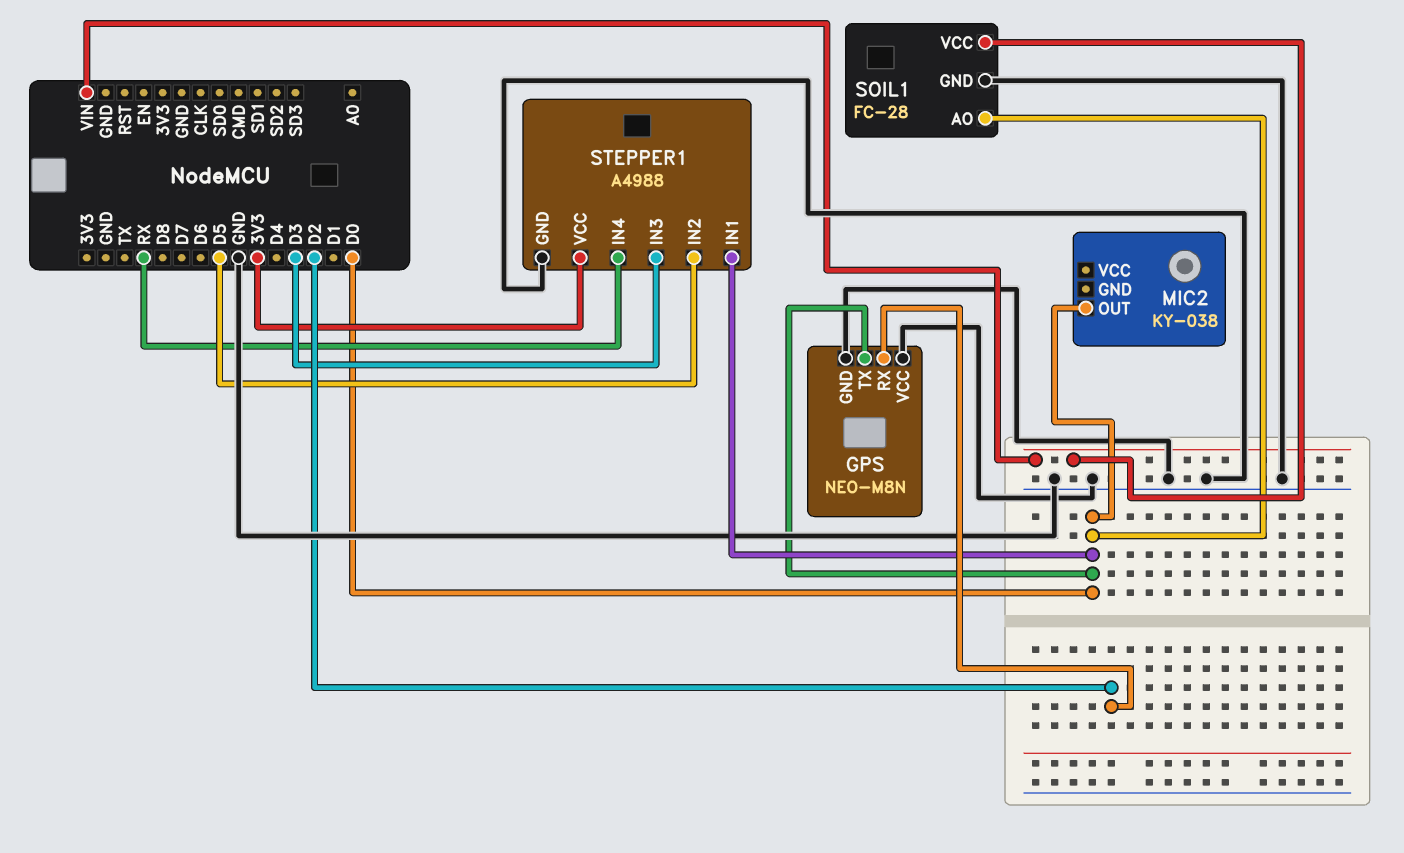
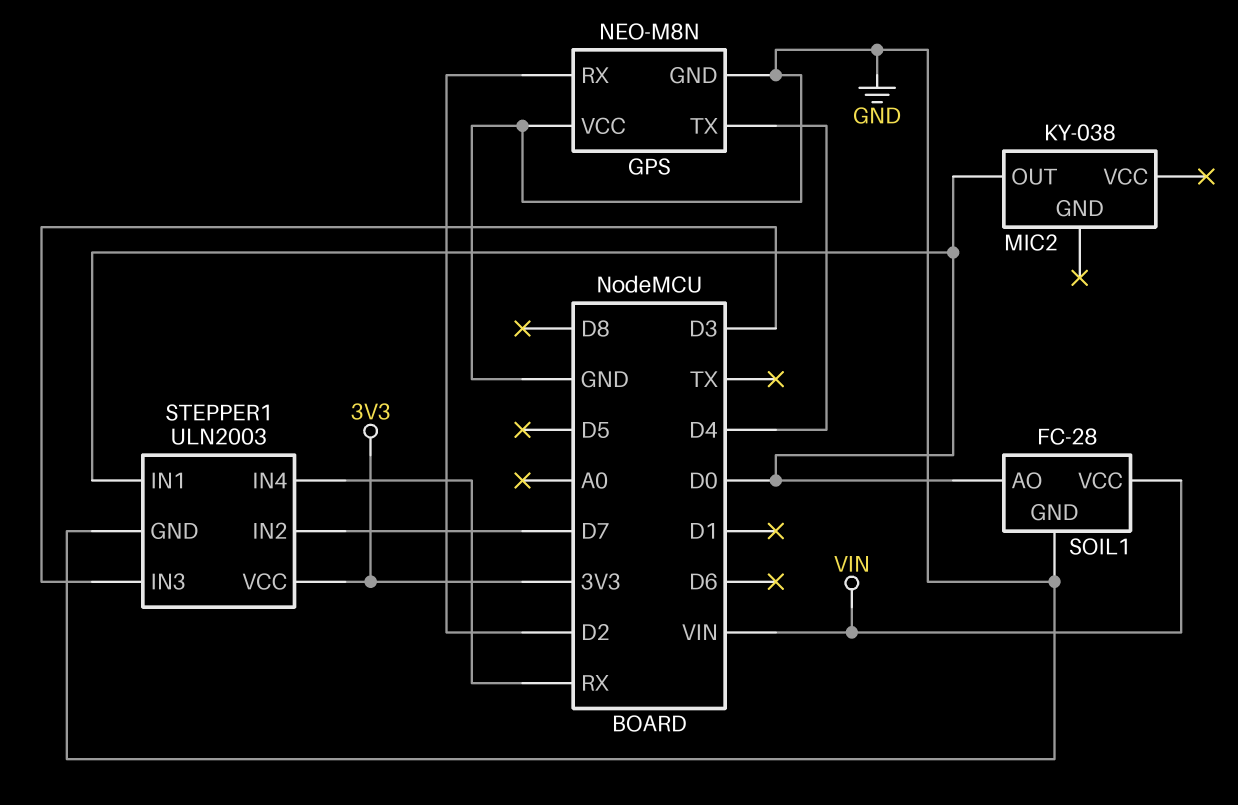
GPS pin TX: D0 -> D4
STEPPER1: A4988 -> ULN2003
STEPPER1 pin IN2: D5 -> D7

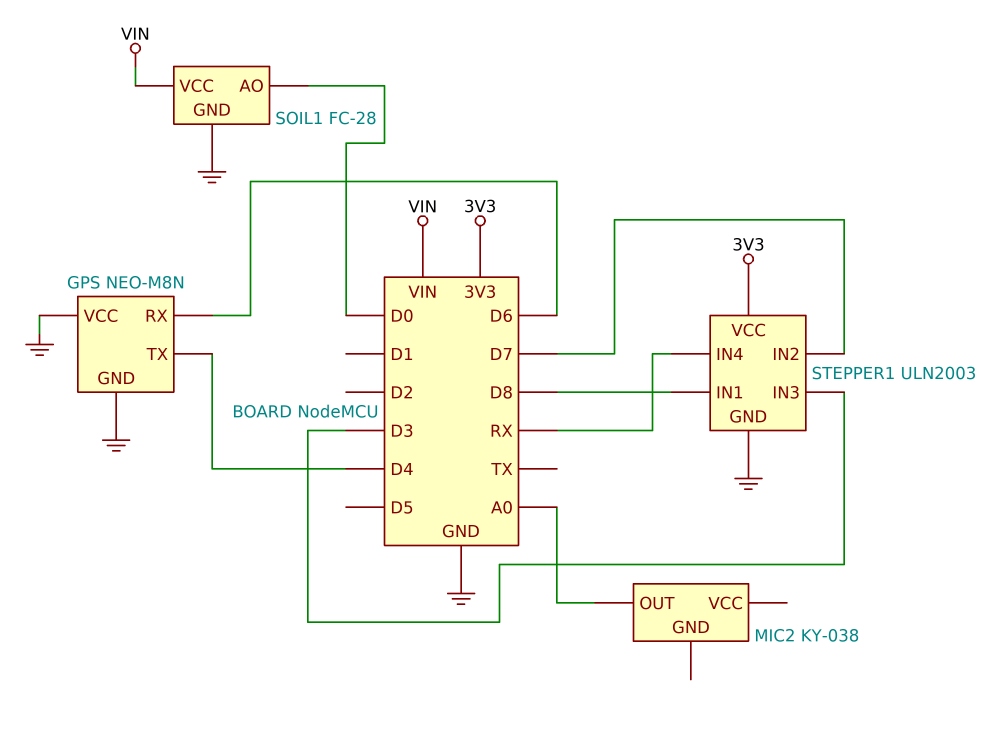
GPS pin RX: D2 -> D6
MIC2 pin OUT: D0 -> A0
STEPPER1 pin IN1: D0 -> D8

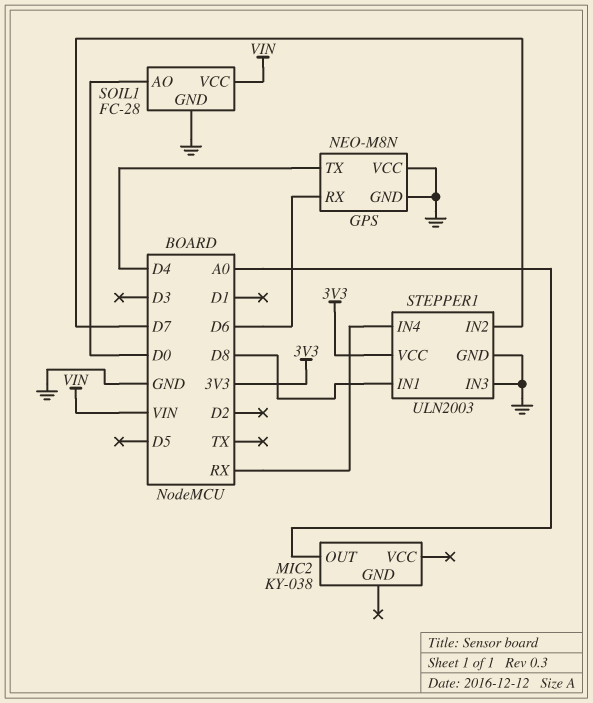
STEPPER1 pin IN3: D3 -> GND

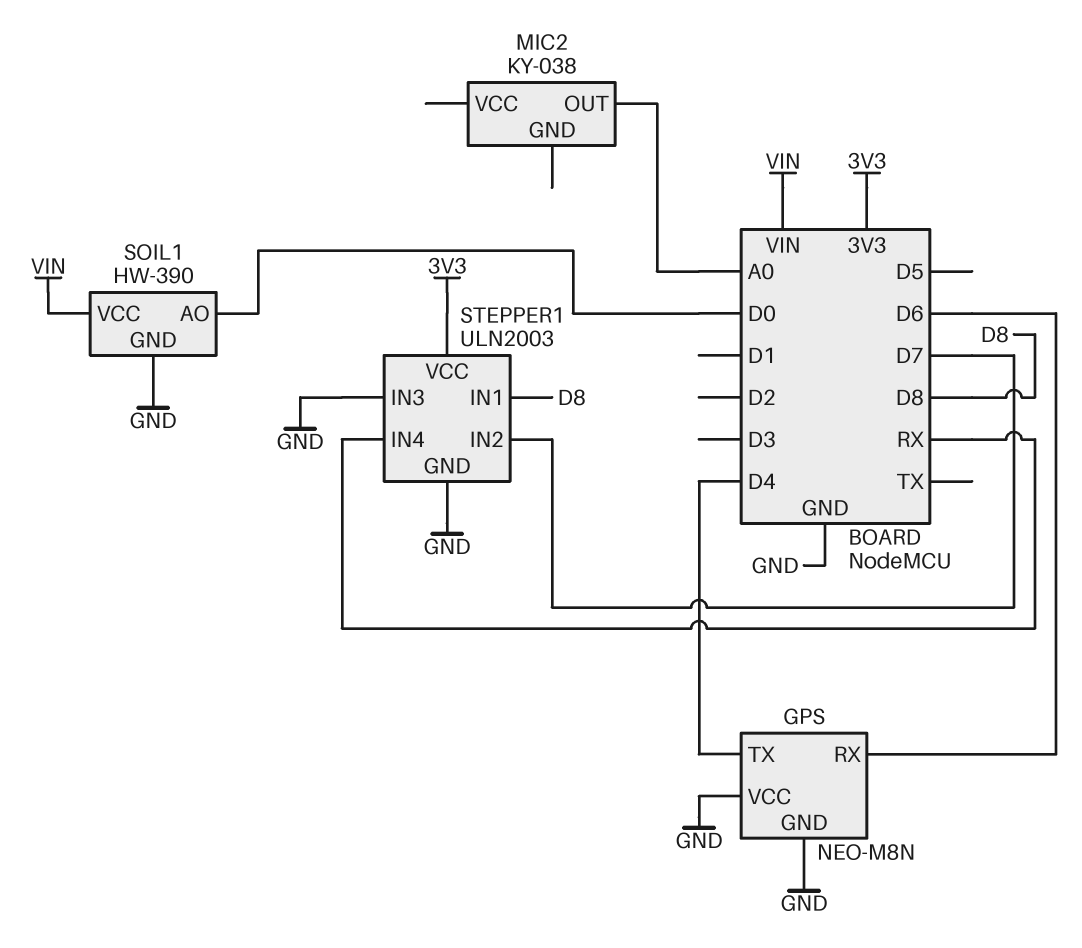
SOIL1: FC-28 -> HW-390

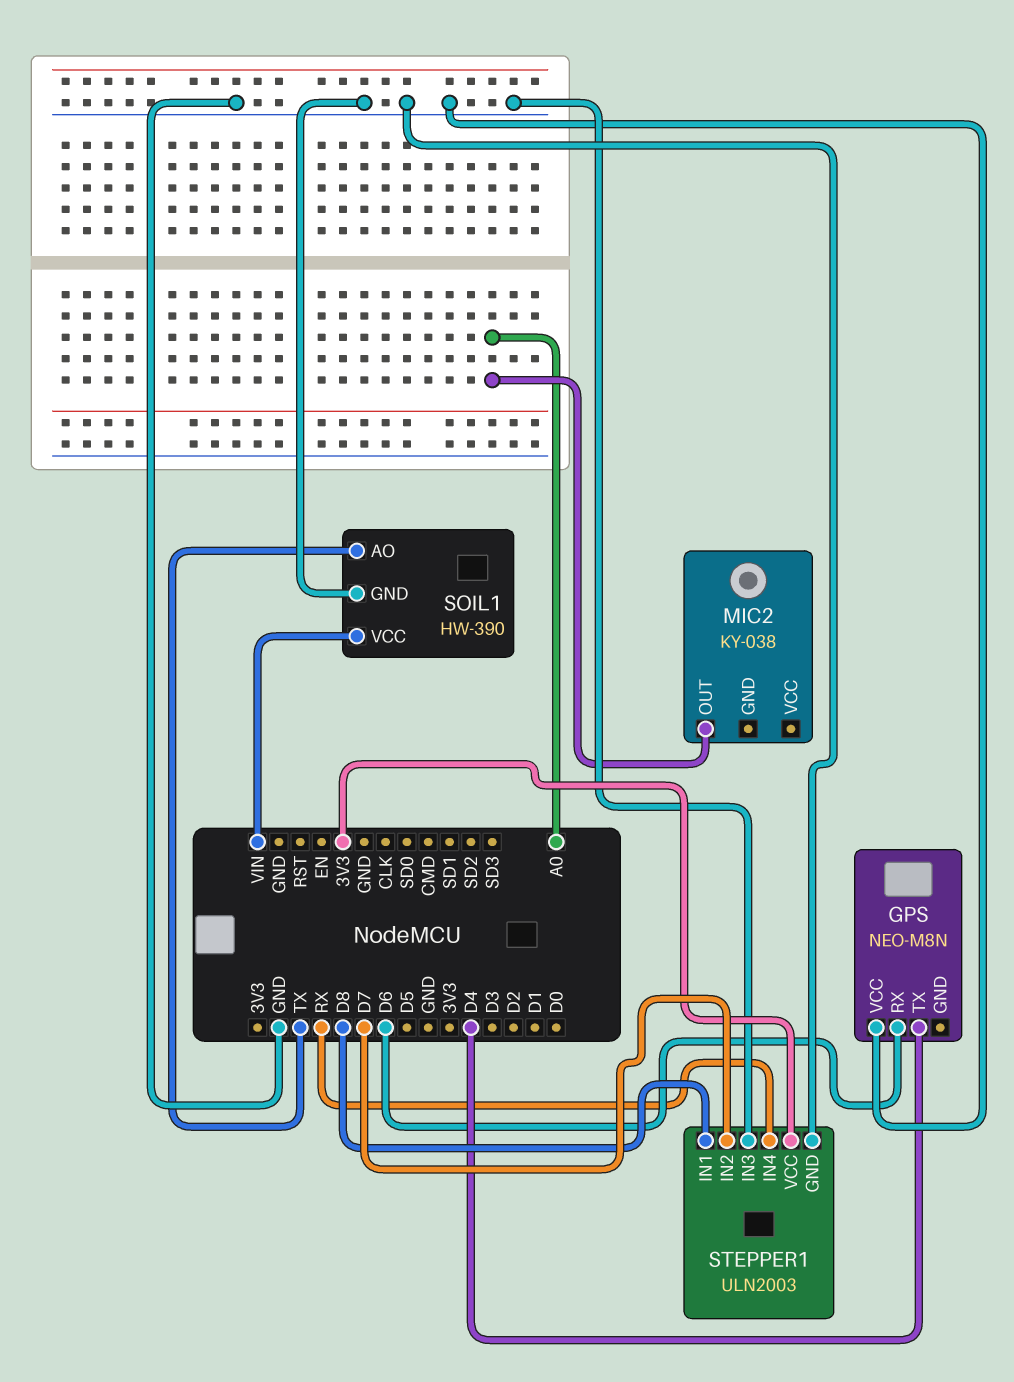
GPS pin GND: GND -> none
SOIL1 pin AO: D0 -> TX

